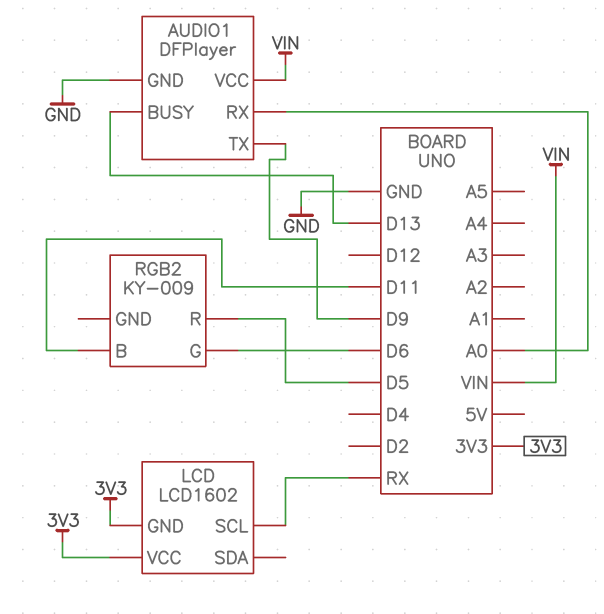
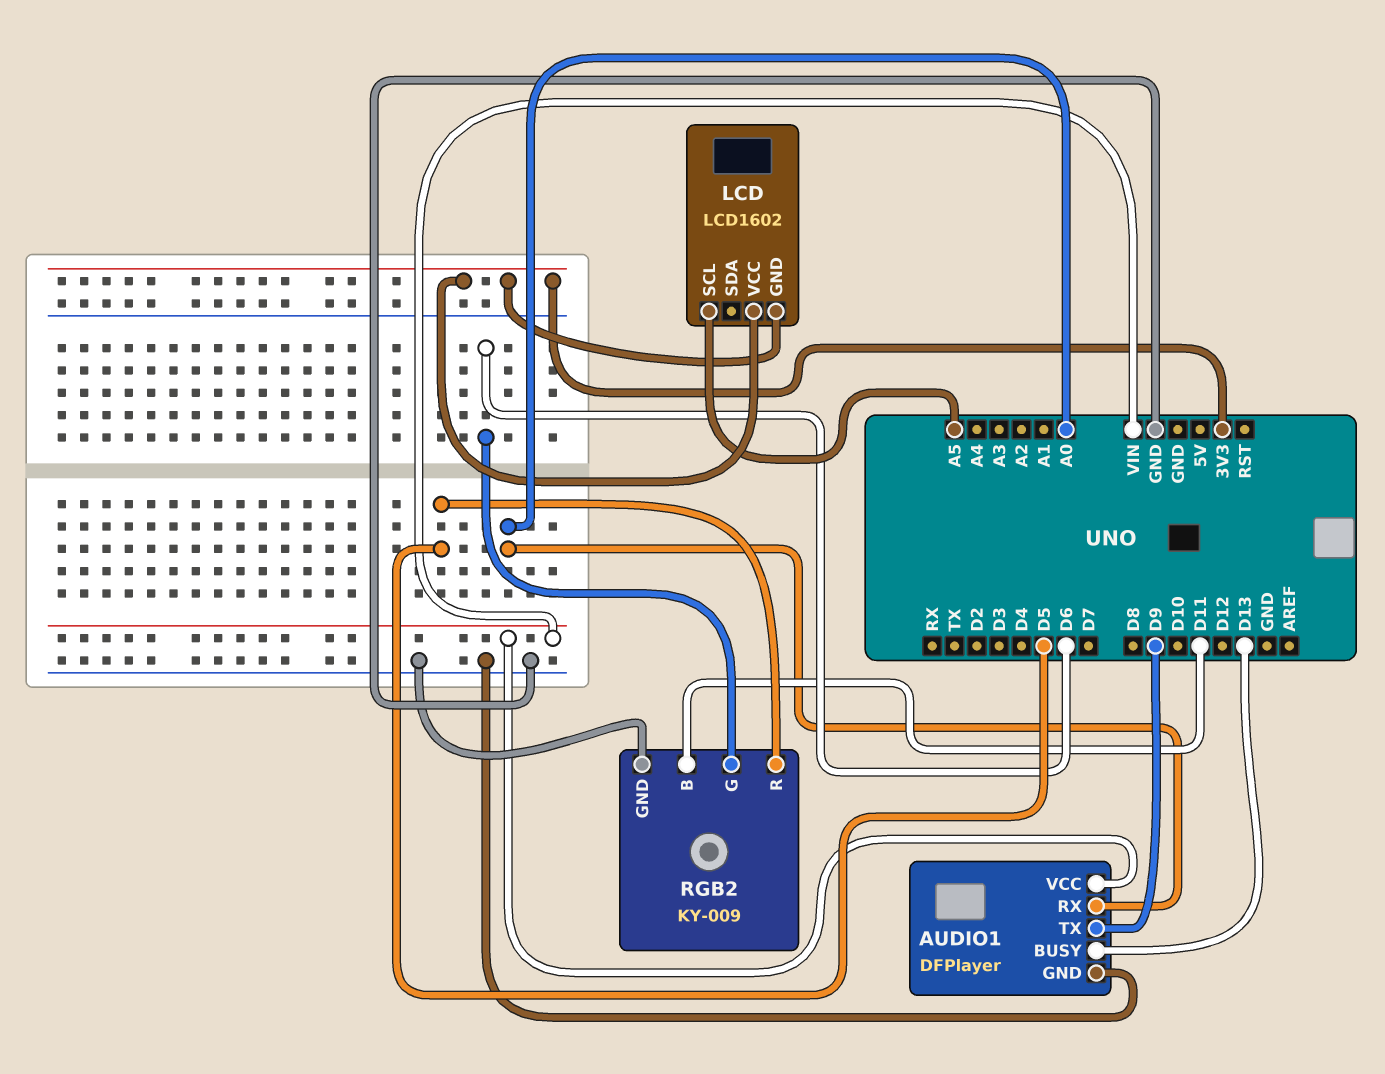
LCD pin SCL: RX -> A5
RGB2 pin GND: none -> GND

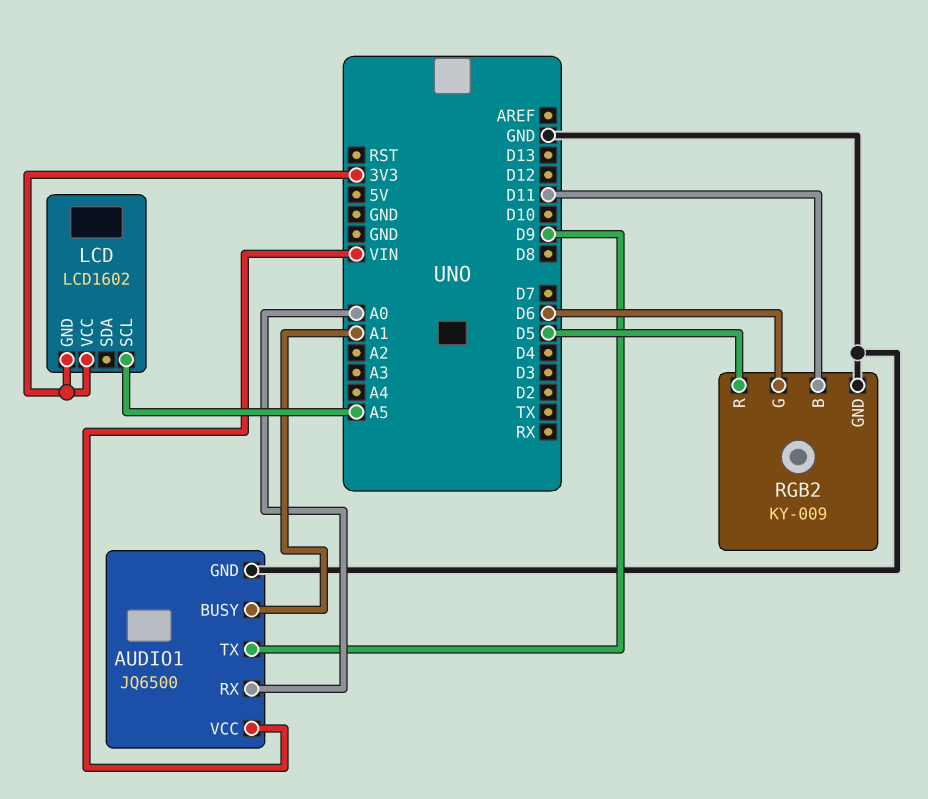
AUDIO1: DFPlayer -> JQ6500
AUDIO1 pin BUSY: D13 -> A1

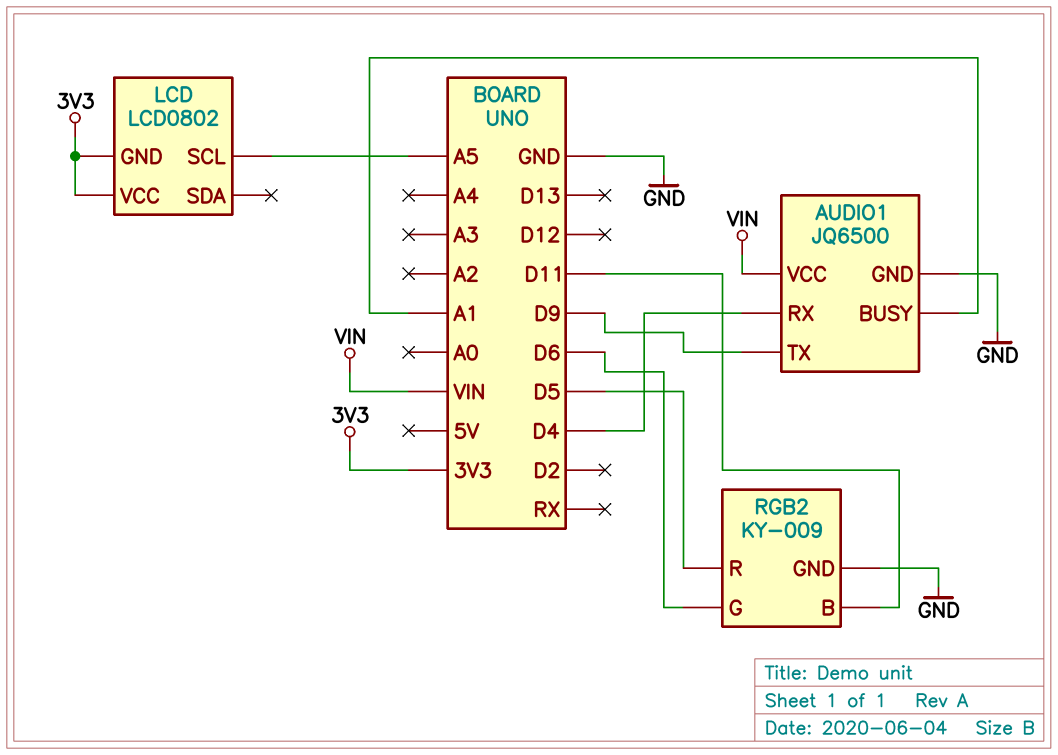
AUDIO1 pin RX: A0 -> D4
LCD: LCD1602 -> LCD0802

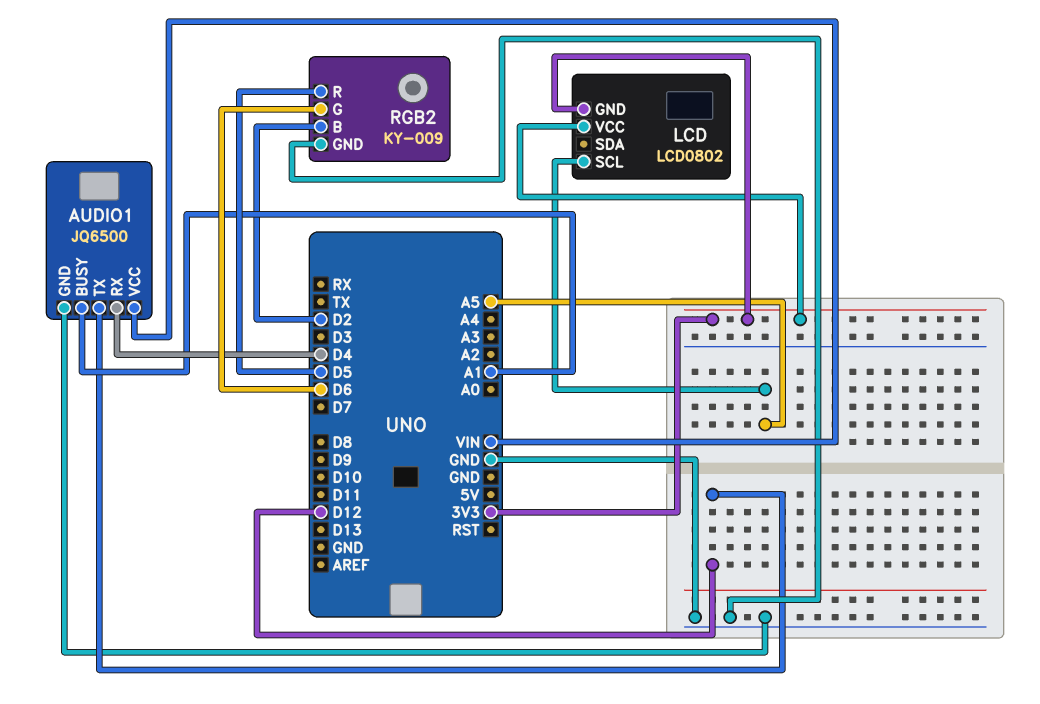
AUDIO1 pin TX: D9 -> D12
RGB2 pin B: D11 -> D2

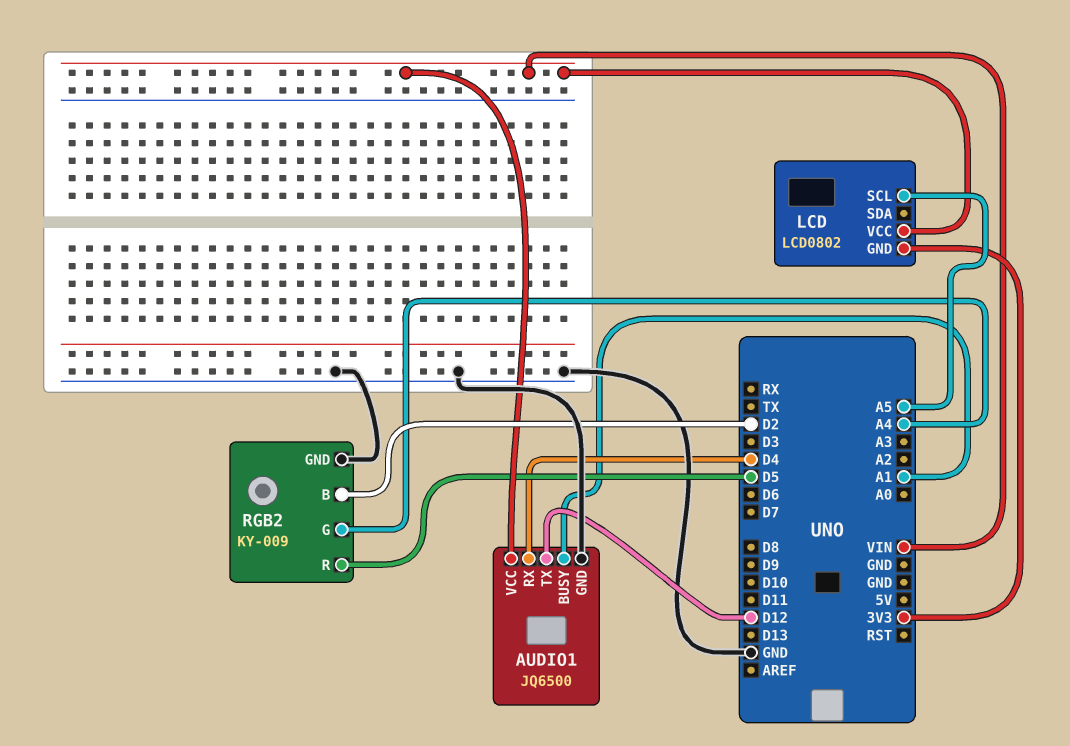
LCD pin VCC: 3V3 -> VIN
RGB2 pin G: D6 -> A4

